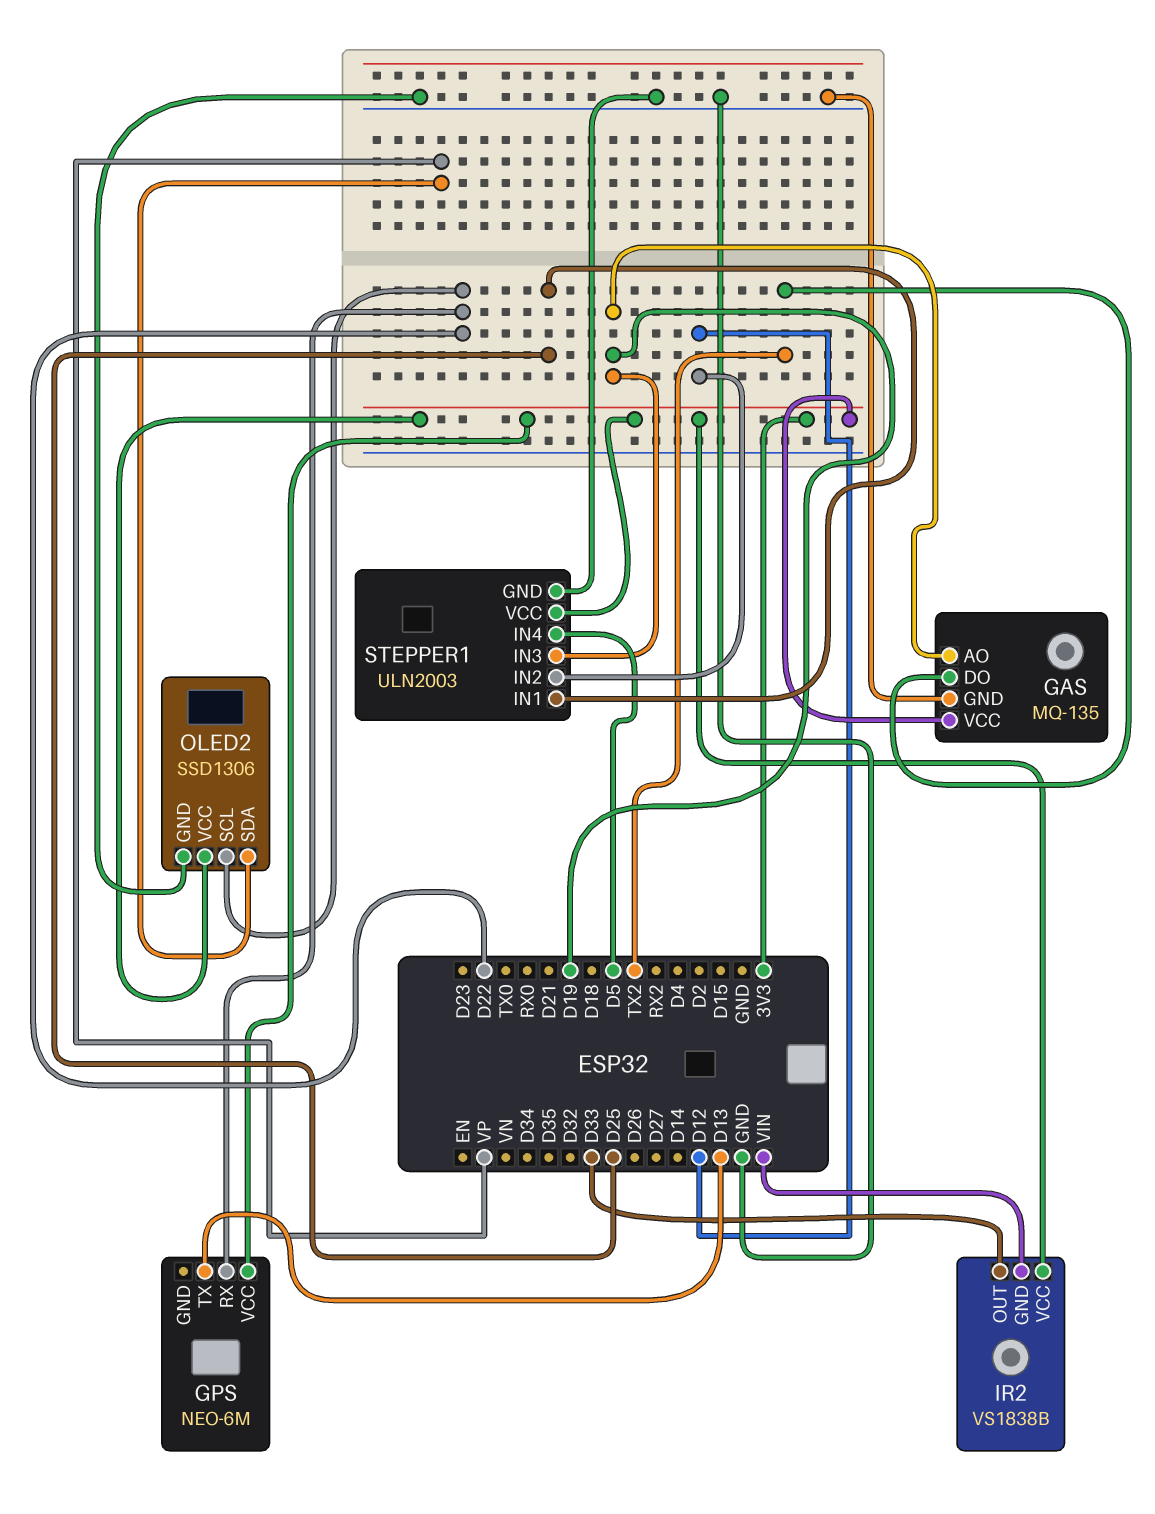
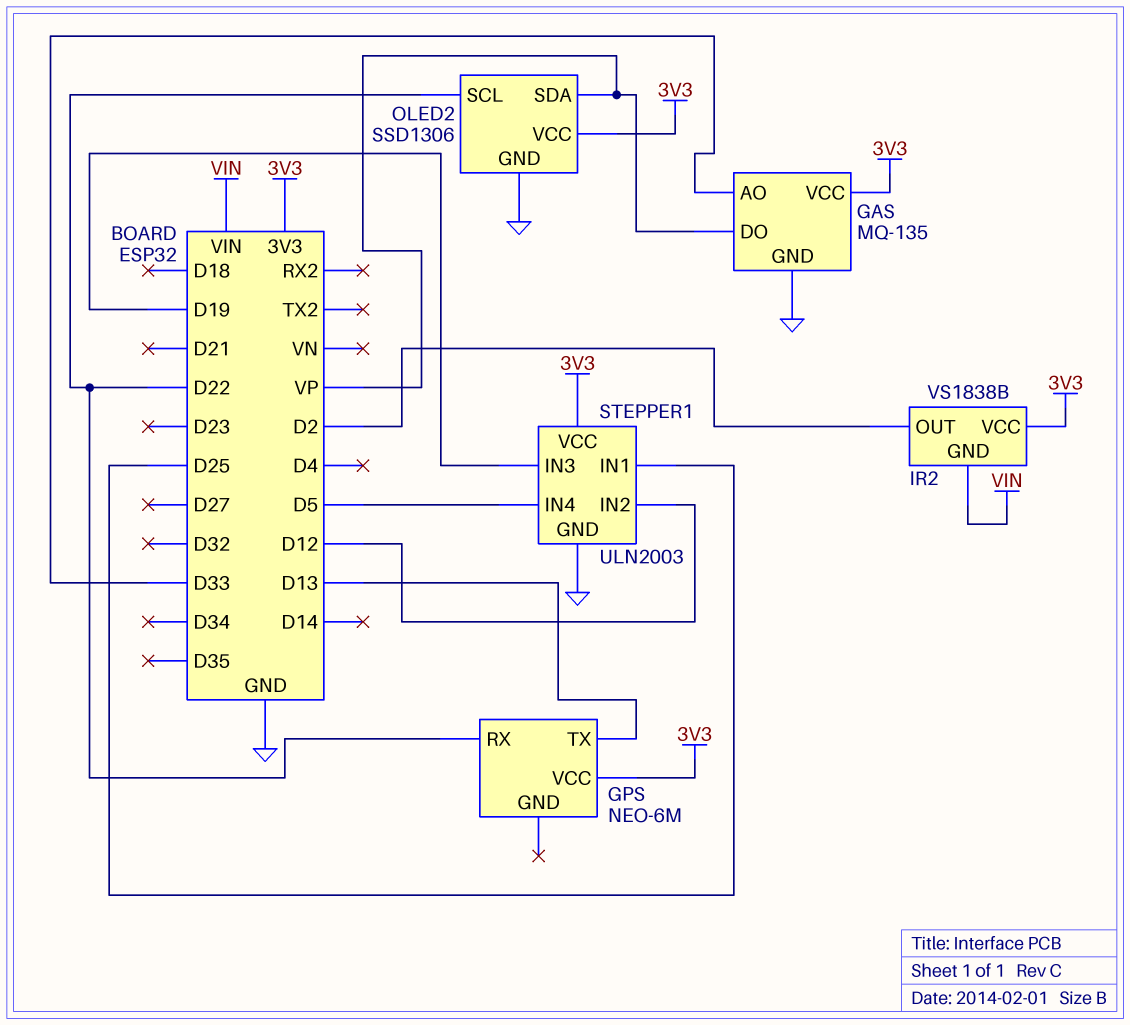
GAS pin AO: D19 -> D33
GAS pin DO: TX2 -> VP
IR2 pin OUT: D33 -> D2

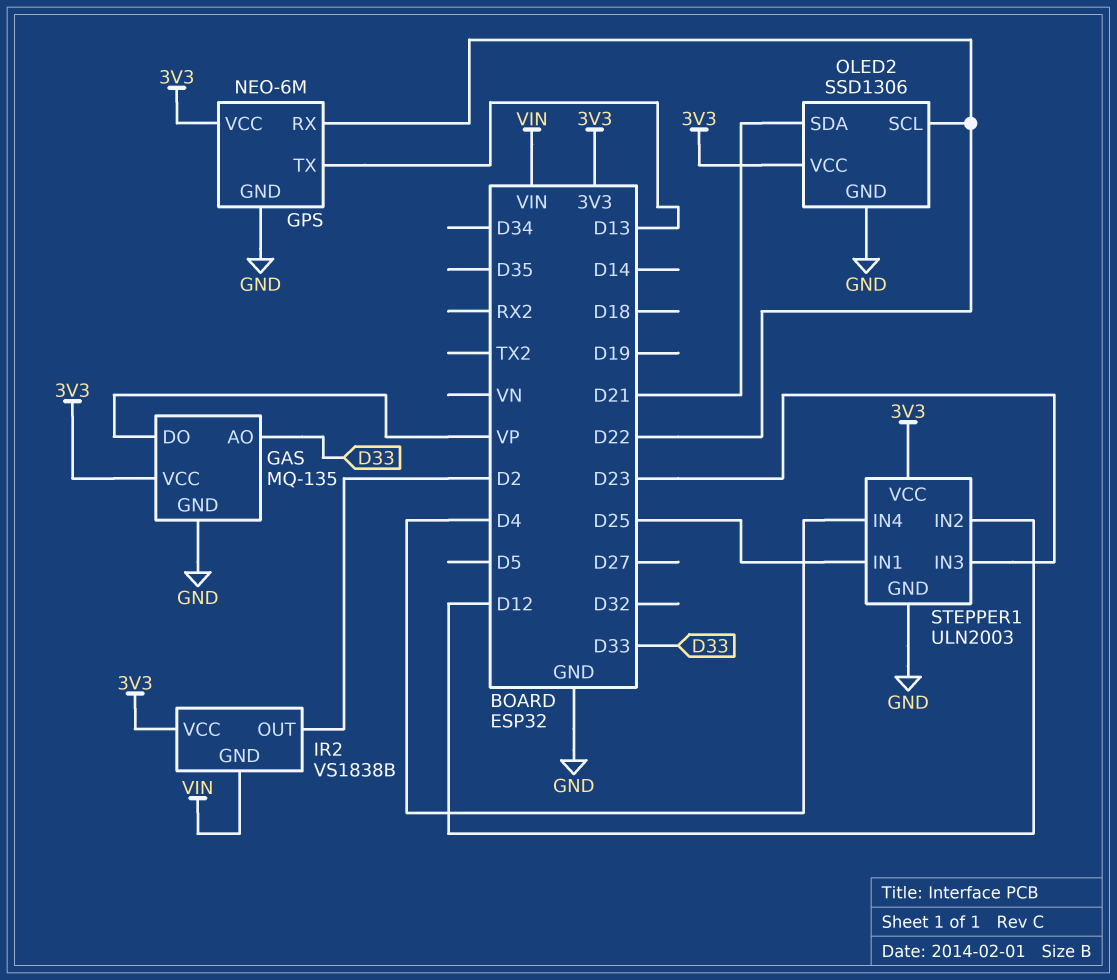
GPS pin GND: none -> GND
OLED2 pin SDA: VP -> D21
STEPPER1 pin IN3: D19 -> D23
STEPPER1 pin IN4: D5 -> D4

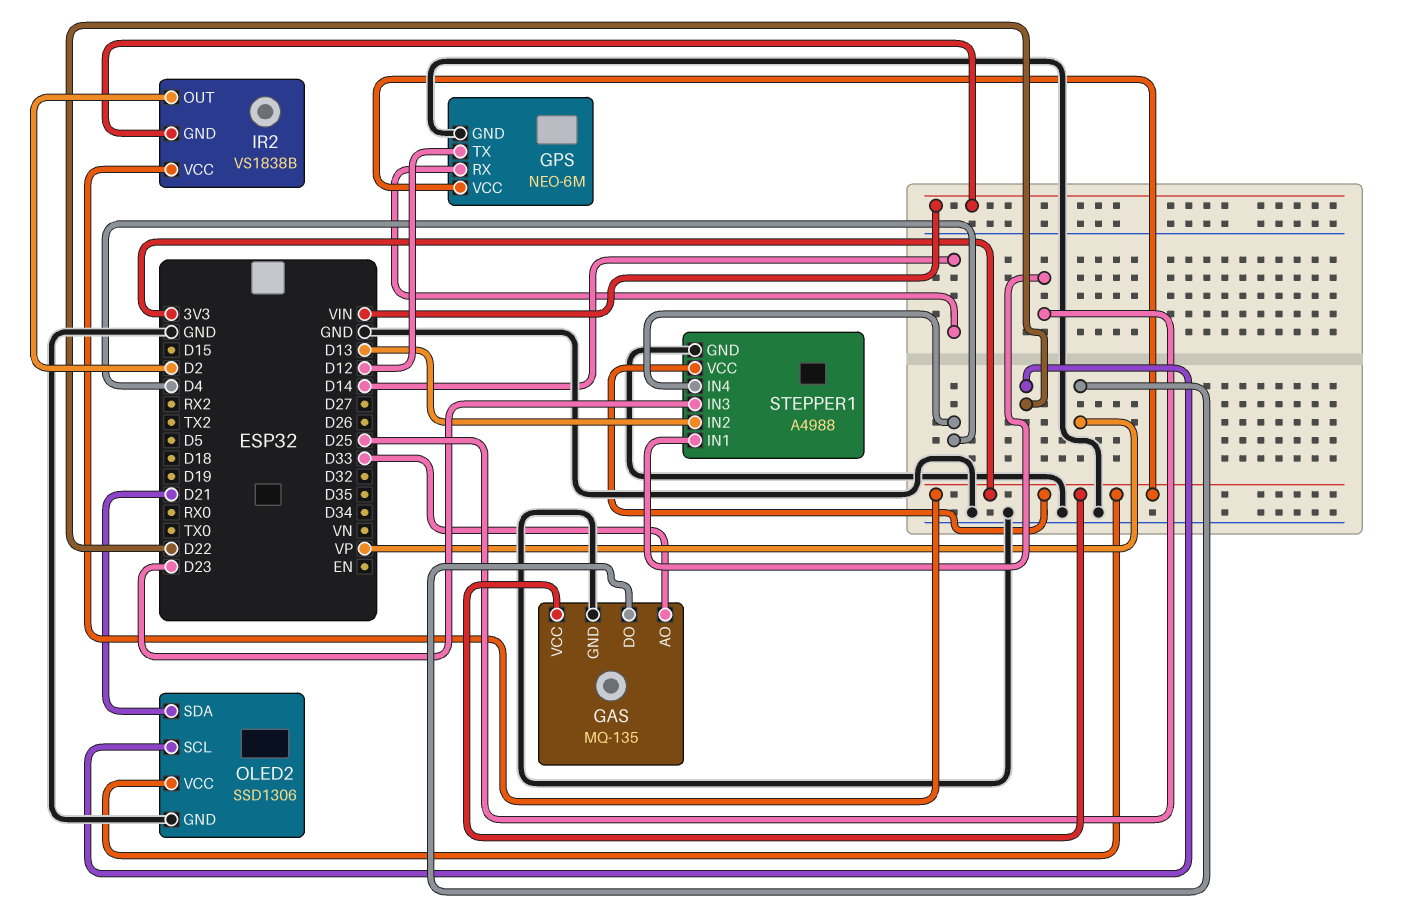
GPS pin RX: D22 -> D14
GPS pin TX: D13 -> D12
STEPPER1: ULN2003 -> A4988
STEPPER1 pin IN2: D12 -> D13

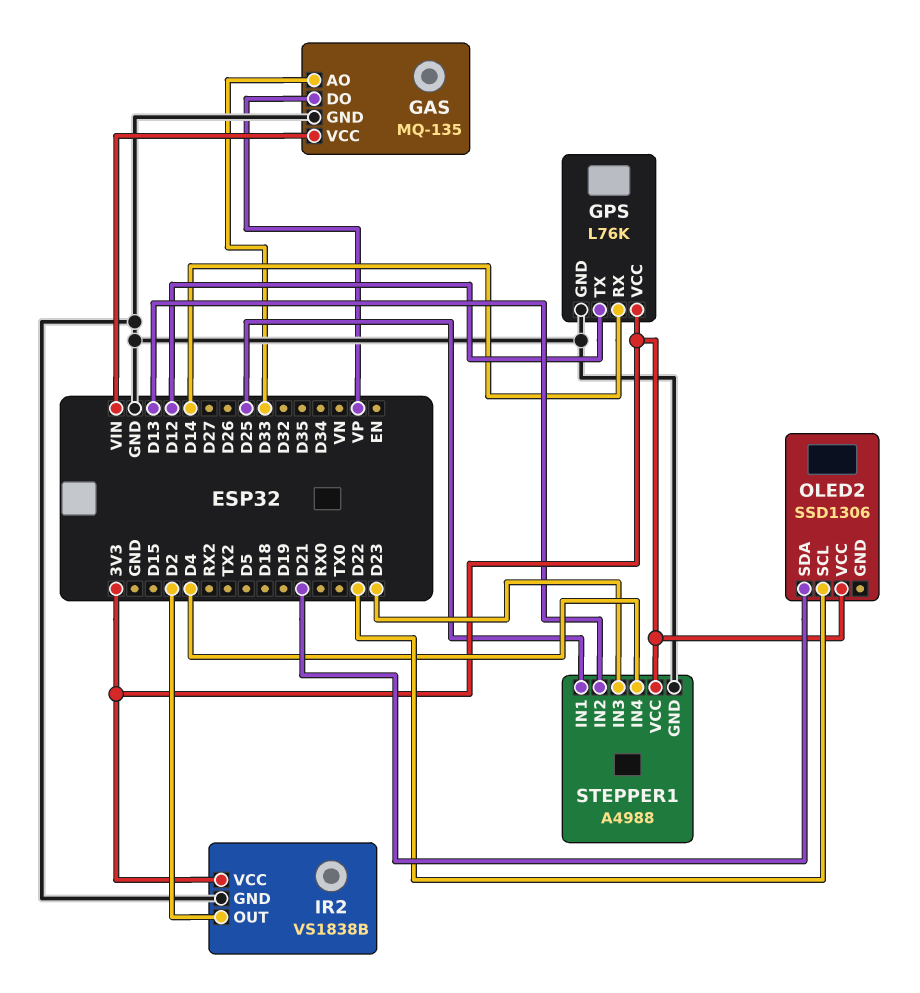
GAS pin VCC: 3V3 -> VIN
GPS: NEO-6M -> L76K
IR2 pin GND: VIN -> GND
OLED2 pin GND: GND -> none

